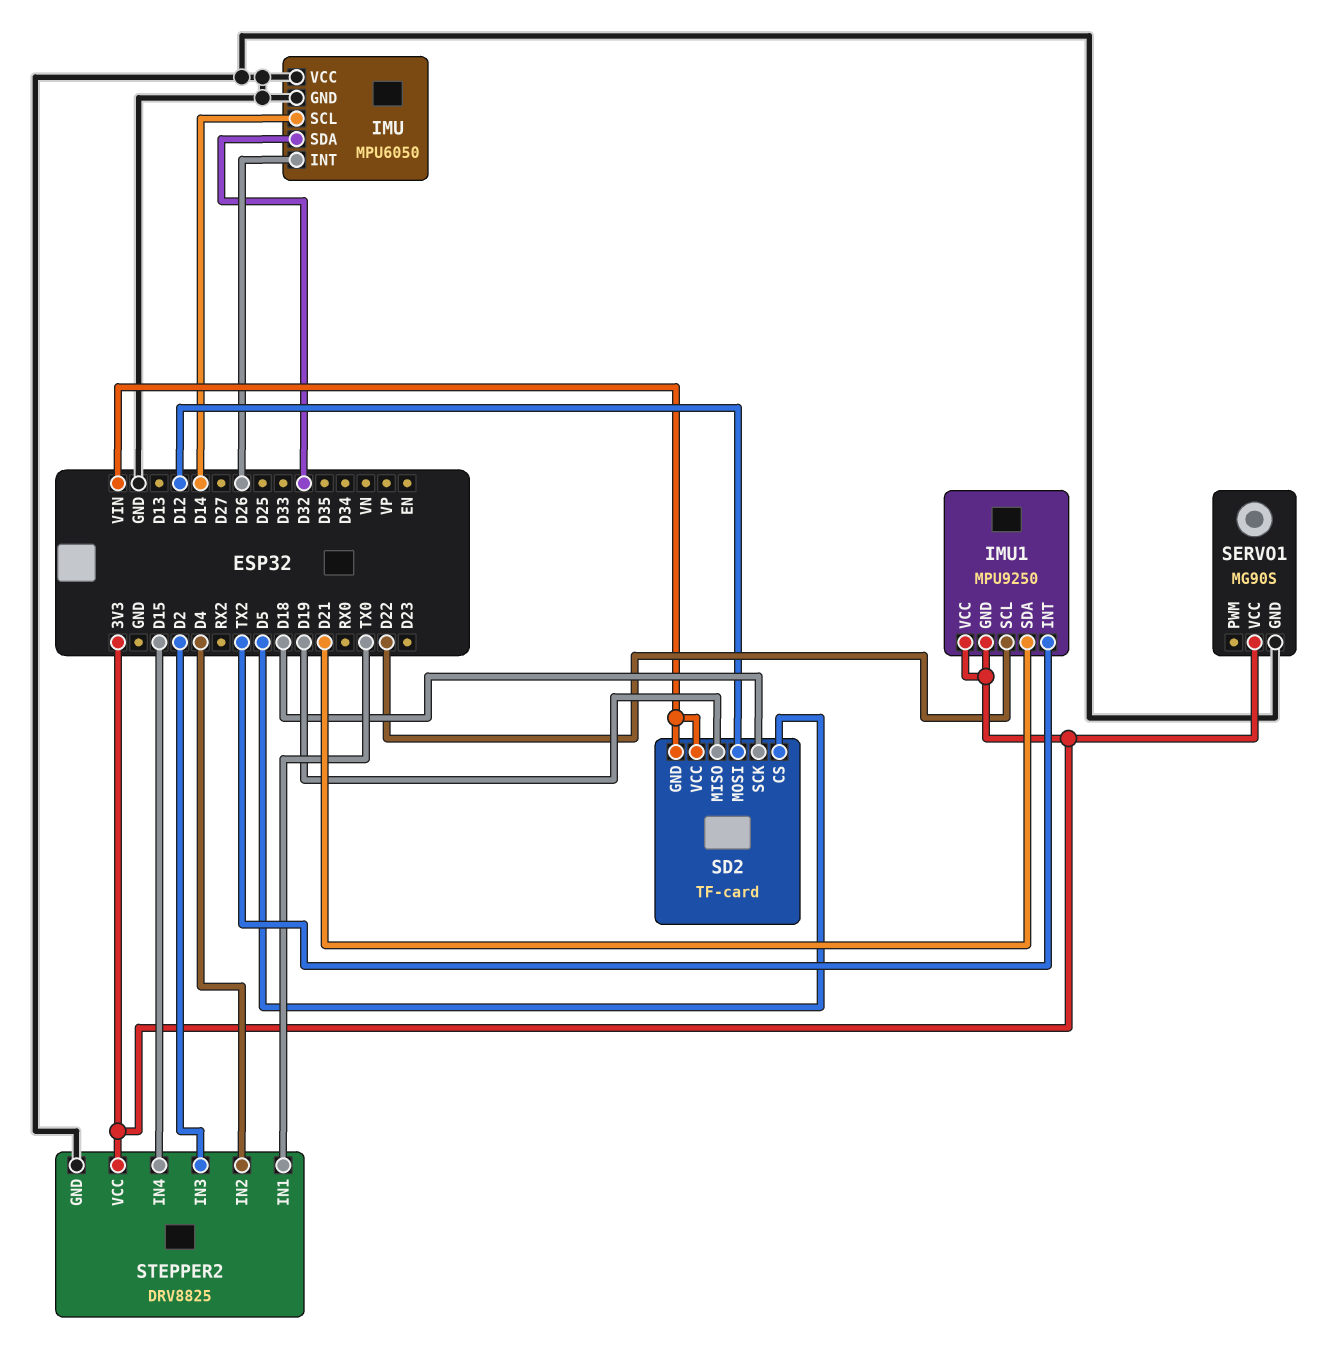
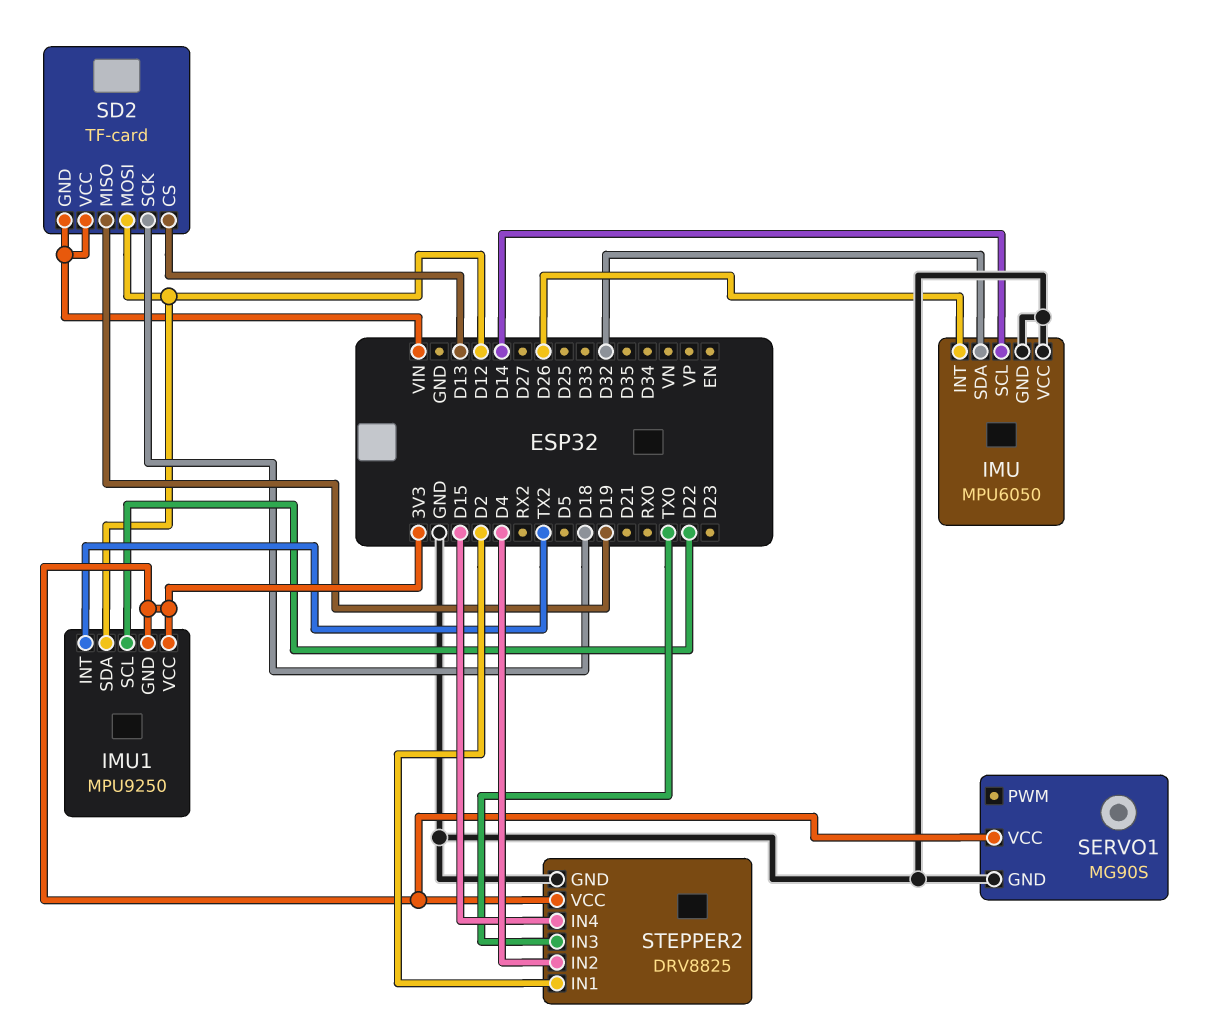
IMU1 pin SDA: D21 -> D12
SD2 pin CS: D5 -> D13
STEPPER2 pin IN1: TX0 -> D2
STEPPER2 pin IN3: D2 -> TX0

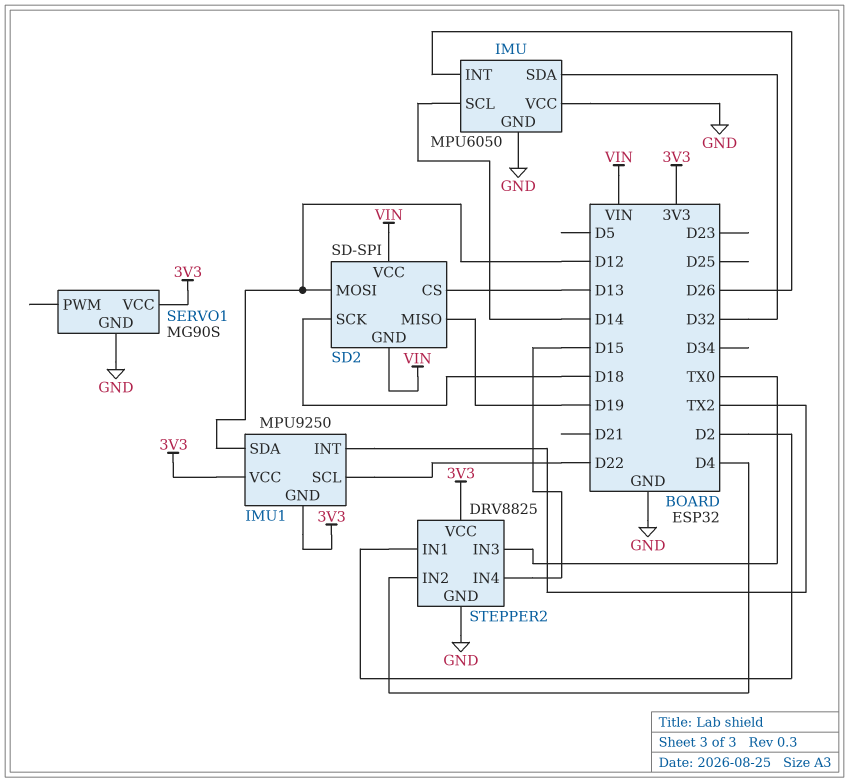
SD2: TF-card -> SD-SPI

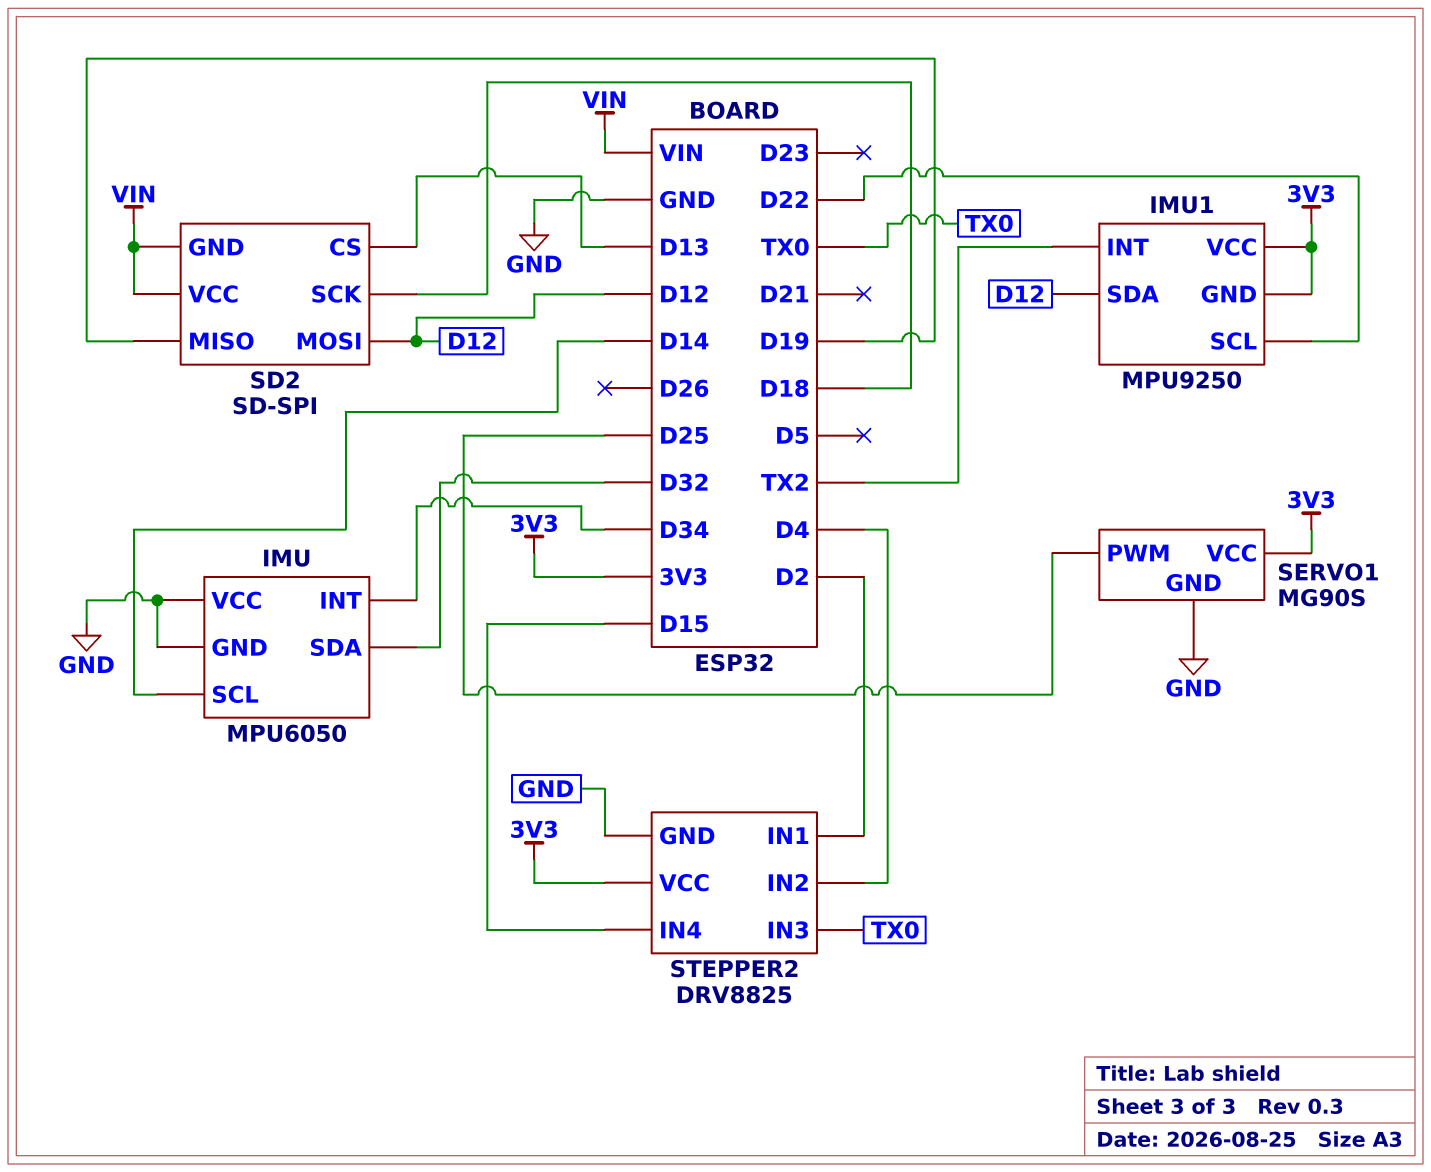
IMU pin INT: D26 -> D34
SERVO1 pin PWM: none -> D25

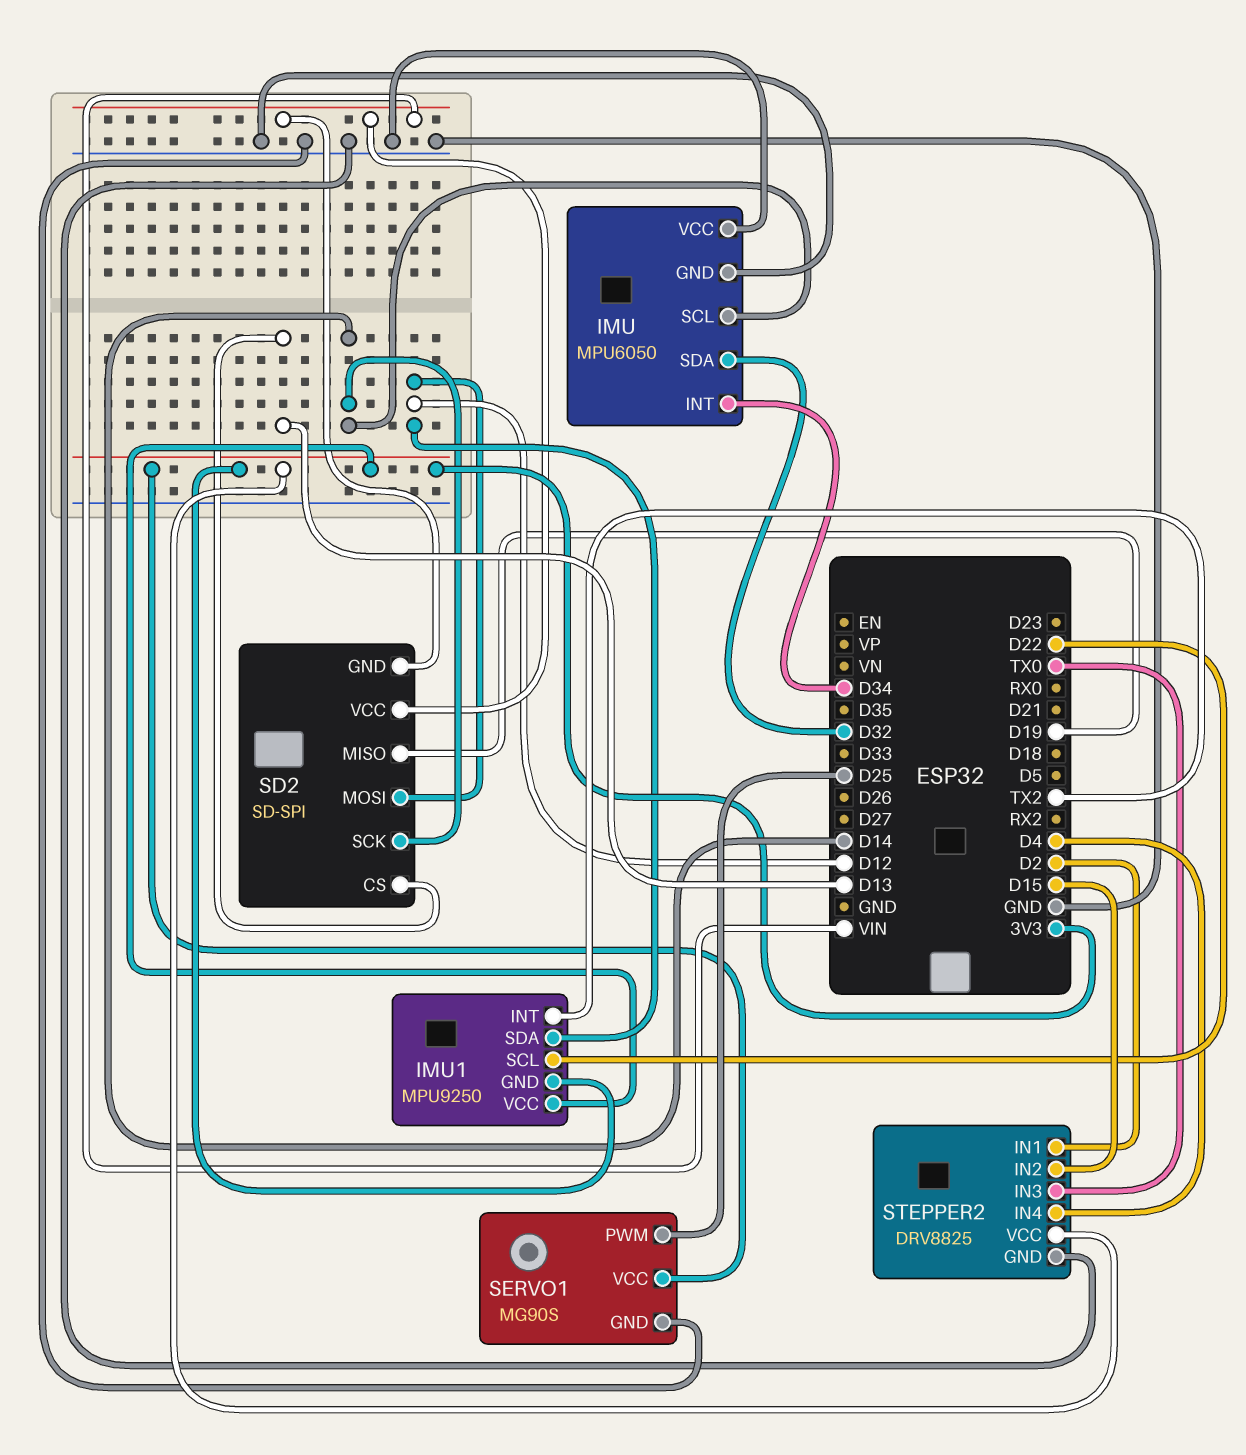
SD2 pin SCK: D18 -> D14
STEPPER2 pin IN2: D4 -> D15
STEPPER2 pin IN4: D15 -> D4

